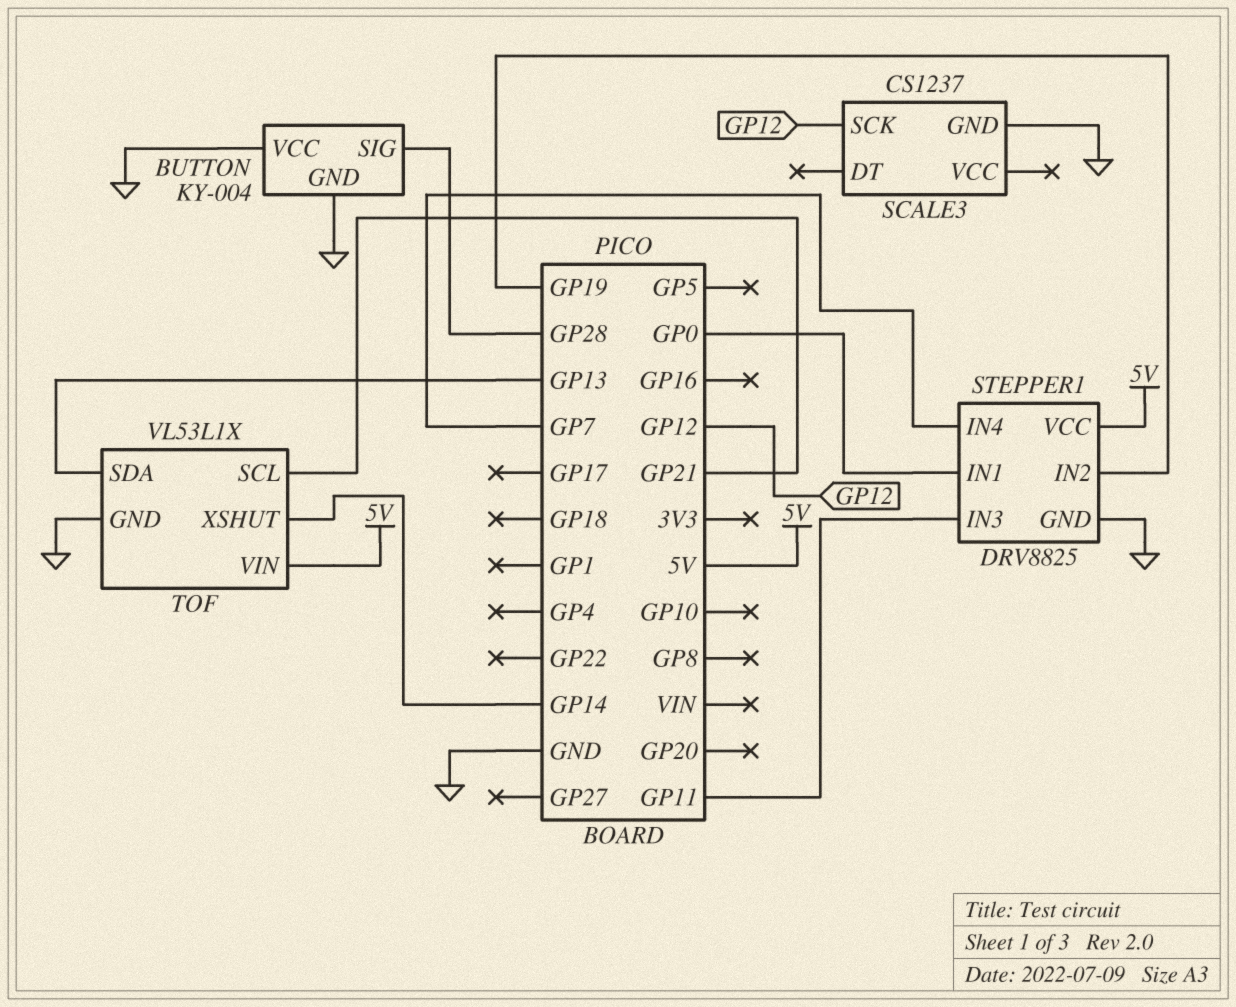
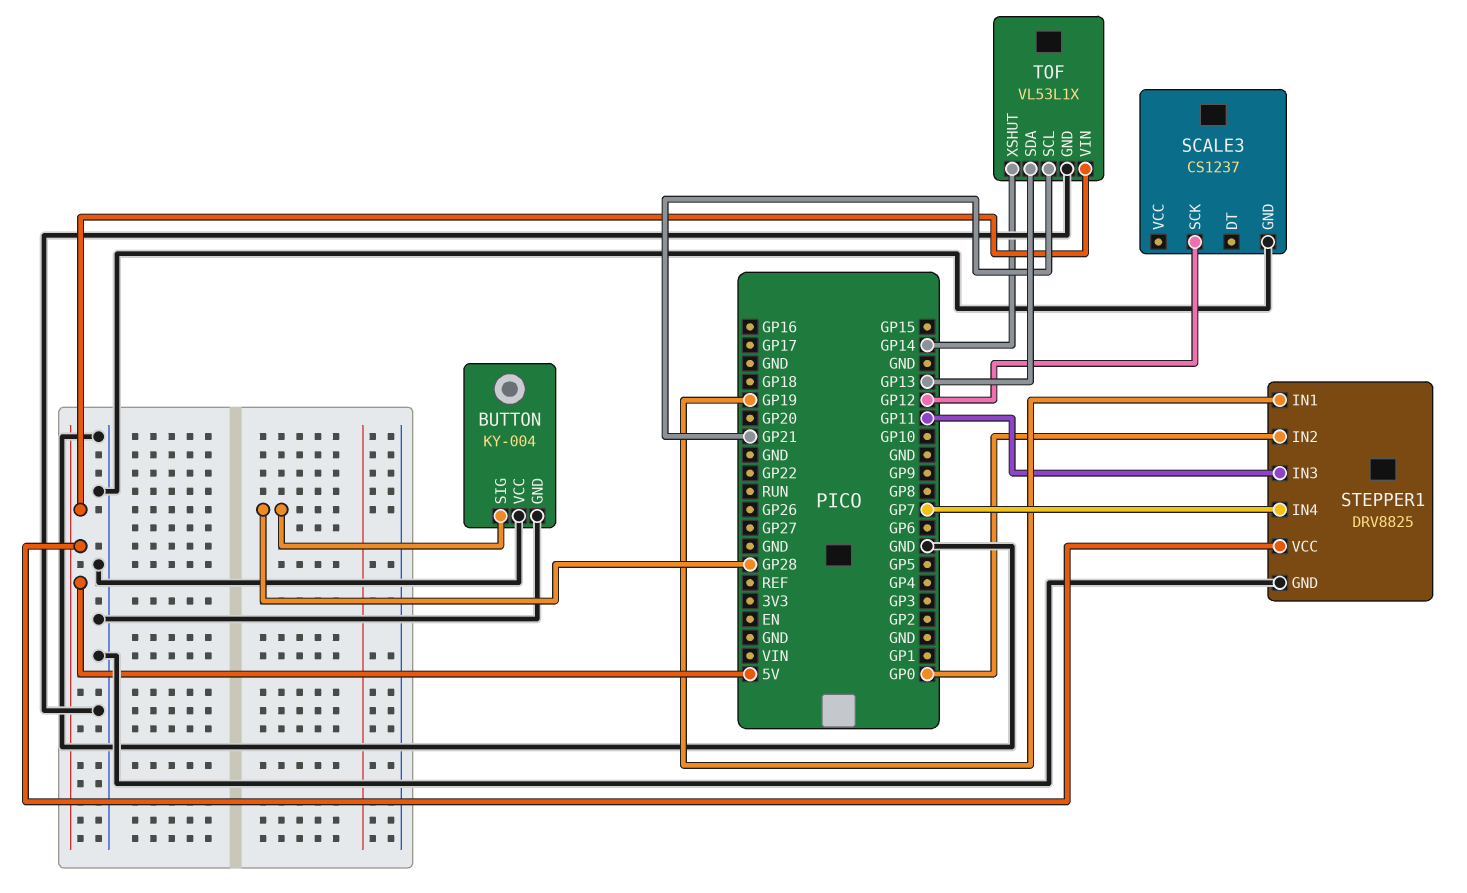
STEPPER1 pin IN1: GP0 -> GP19
STEPPER1 pin IN2: GP19 -> GP0

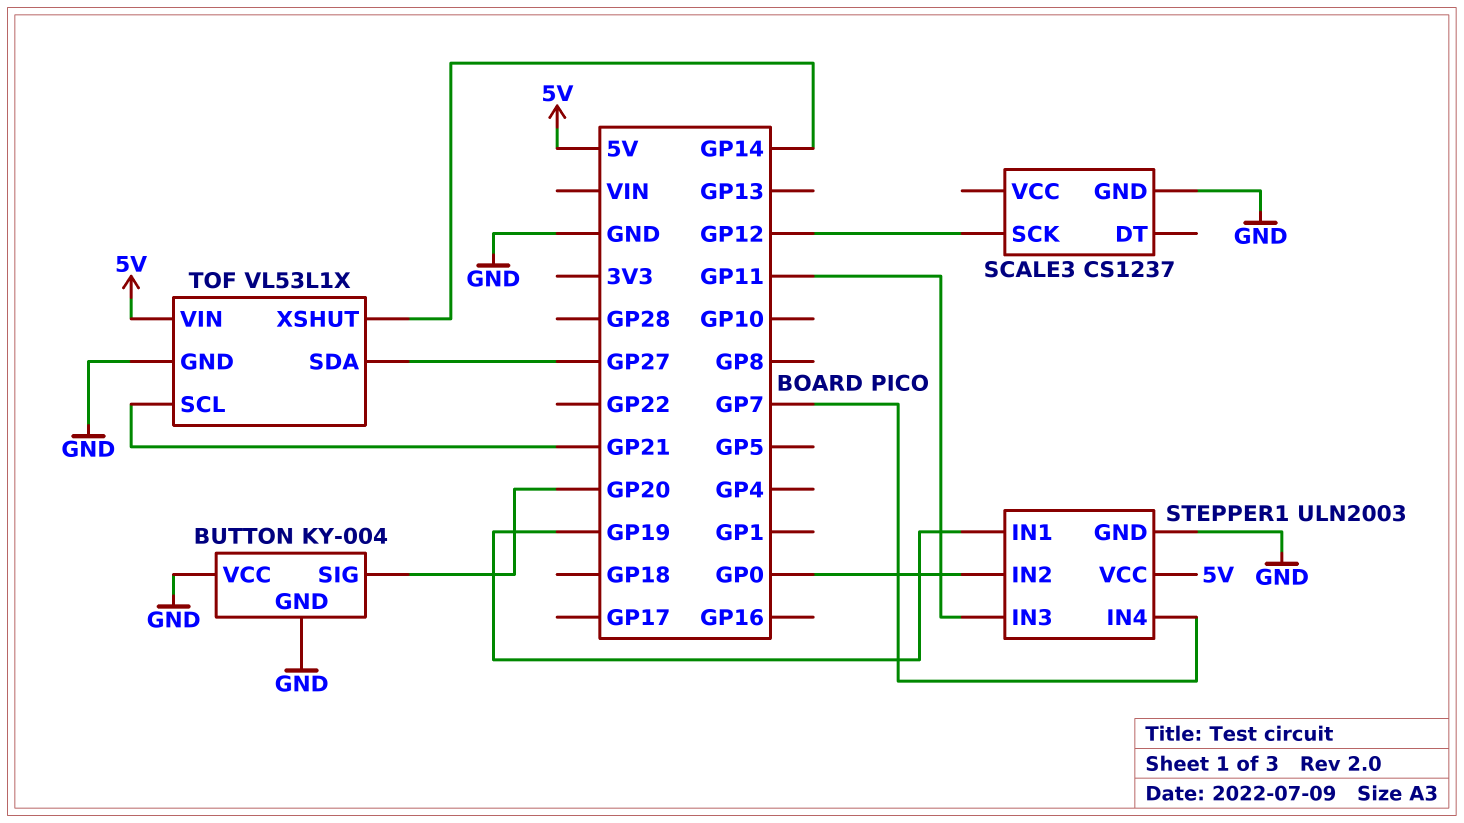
BUTTON pin SIG: GP28 -> GP20
STEPPER1: DRV8825 -> ULN2003
TOF pin SDA: GP13 -> GP27

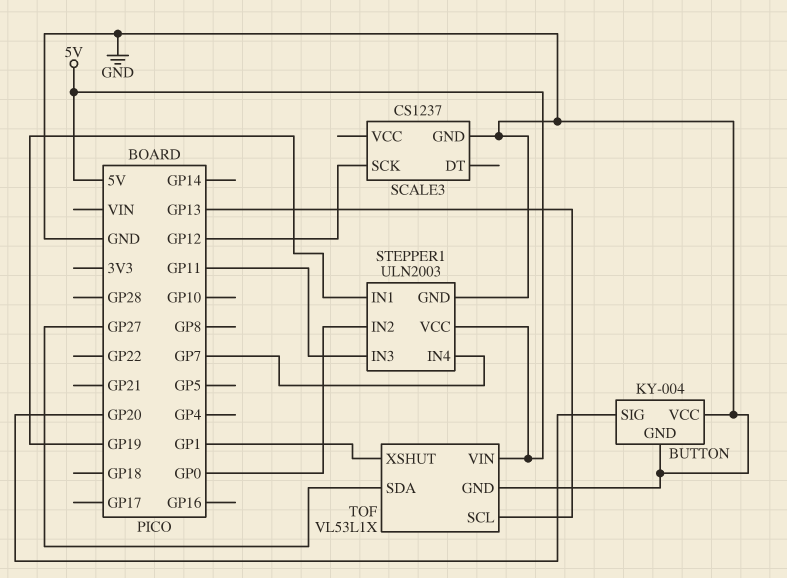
TOF pin SCL: GP21 -> GP13
TOF pin XSHUT: GP14 -> GP1

